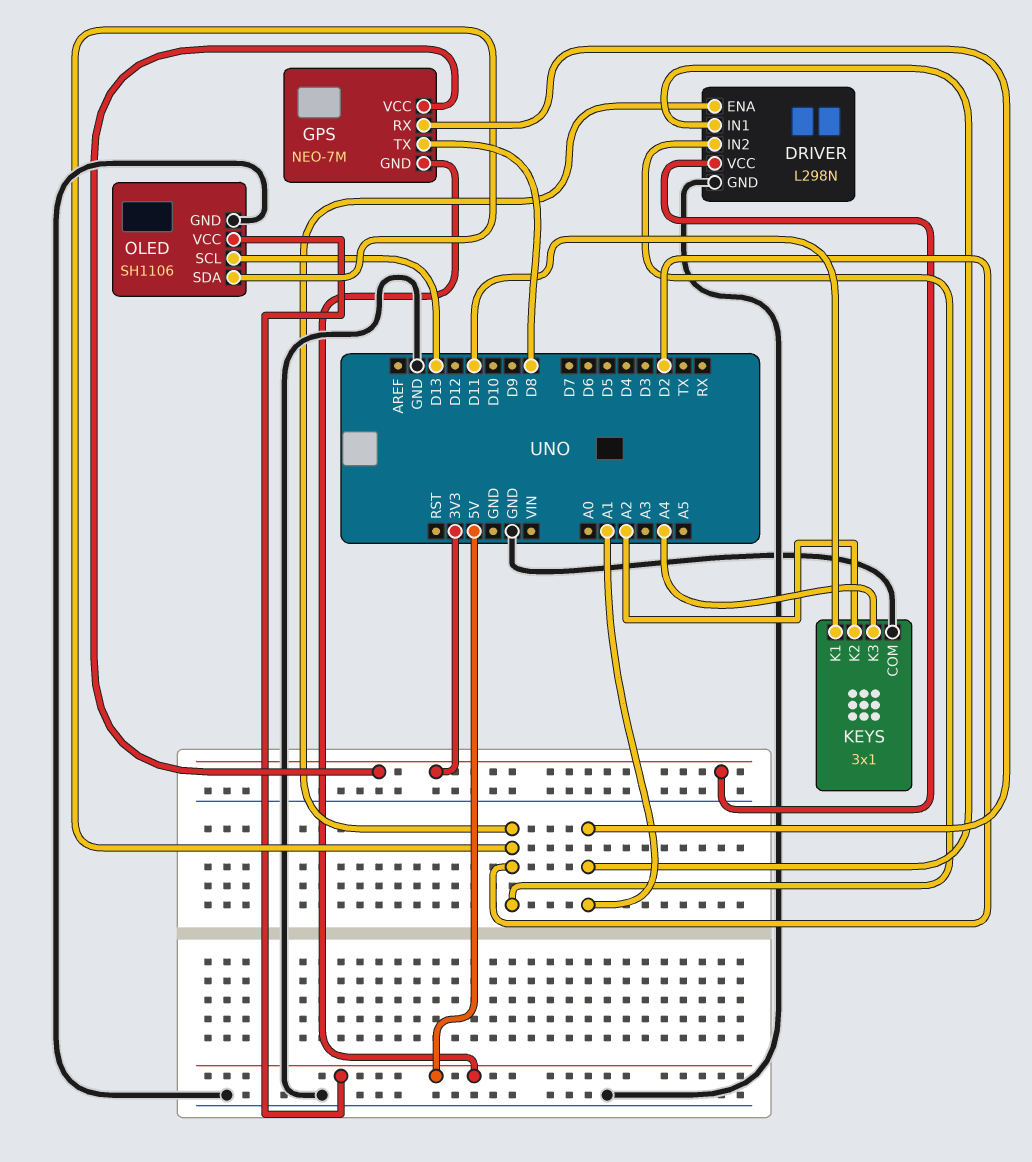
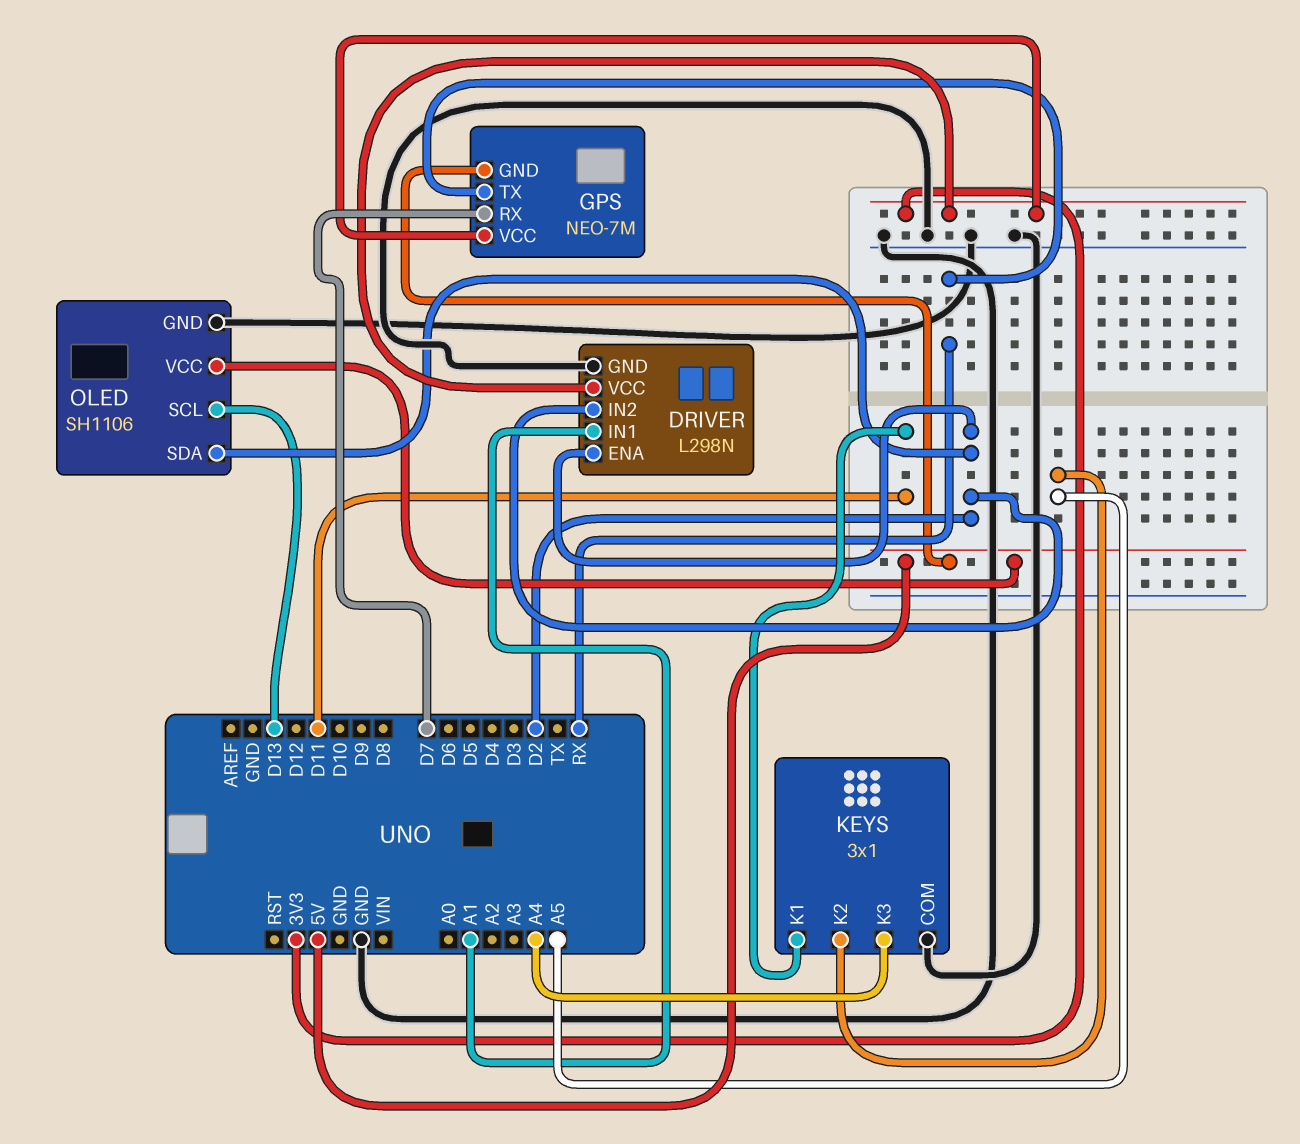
GPS pin RX: A1 -> D7
GPS pin TX: D8 -> RX
KEYS pin K2: A2 -> A5

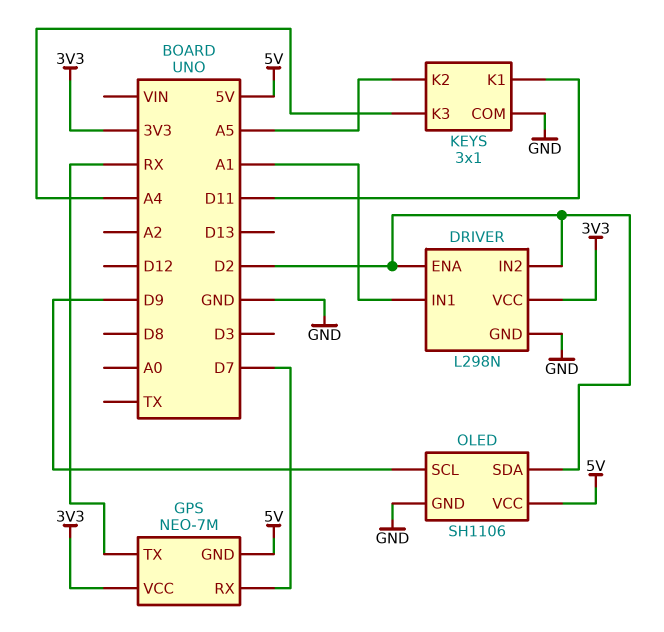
OLED pin SCL: D13 -> D9

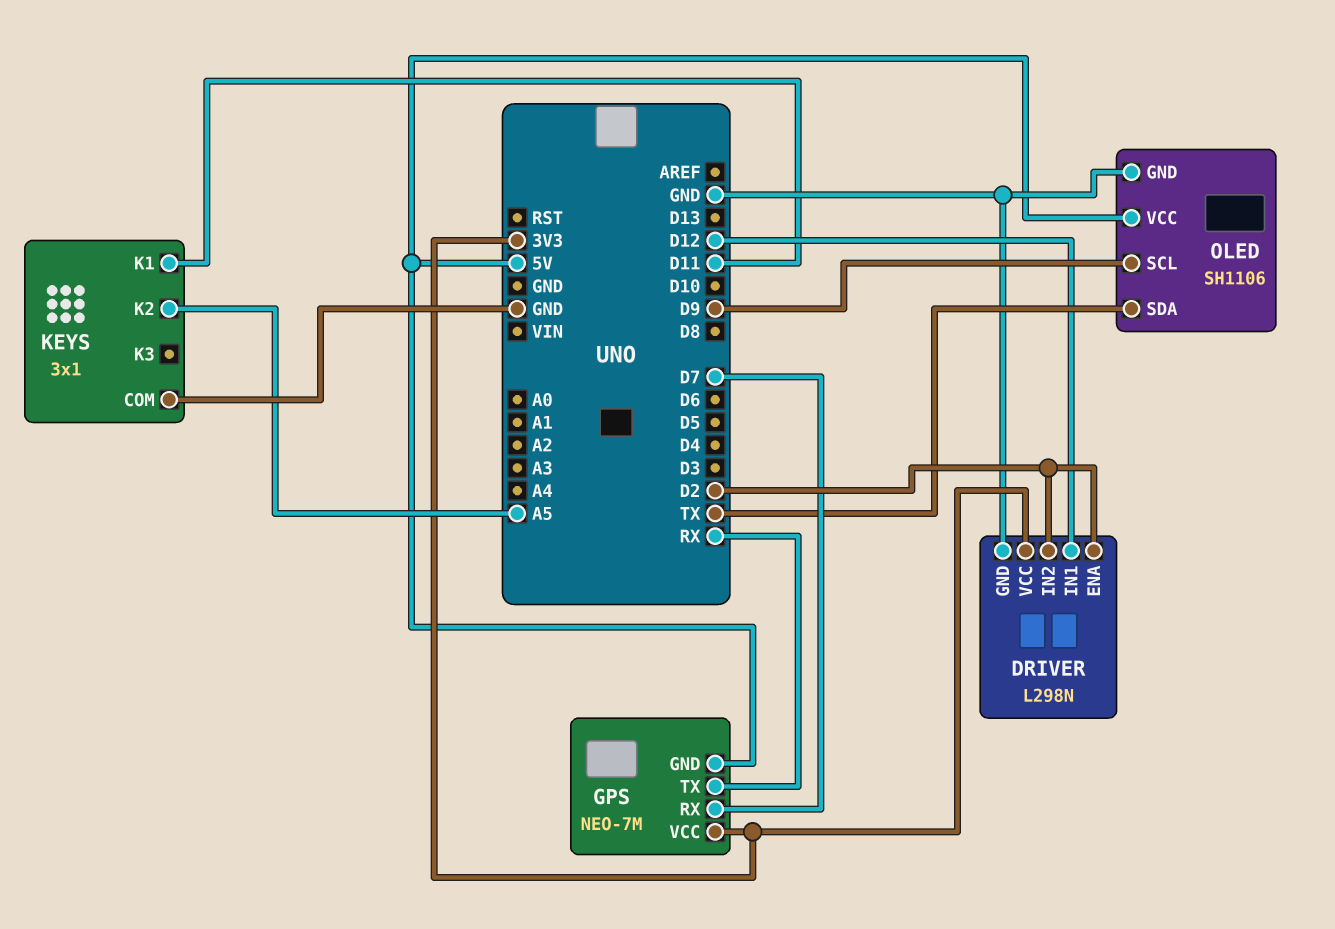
DRIVER pin IN1: A1 -> D12
KEYS pin K3: A4 -> none
OLED pin SDA: D2 -> TX

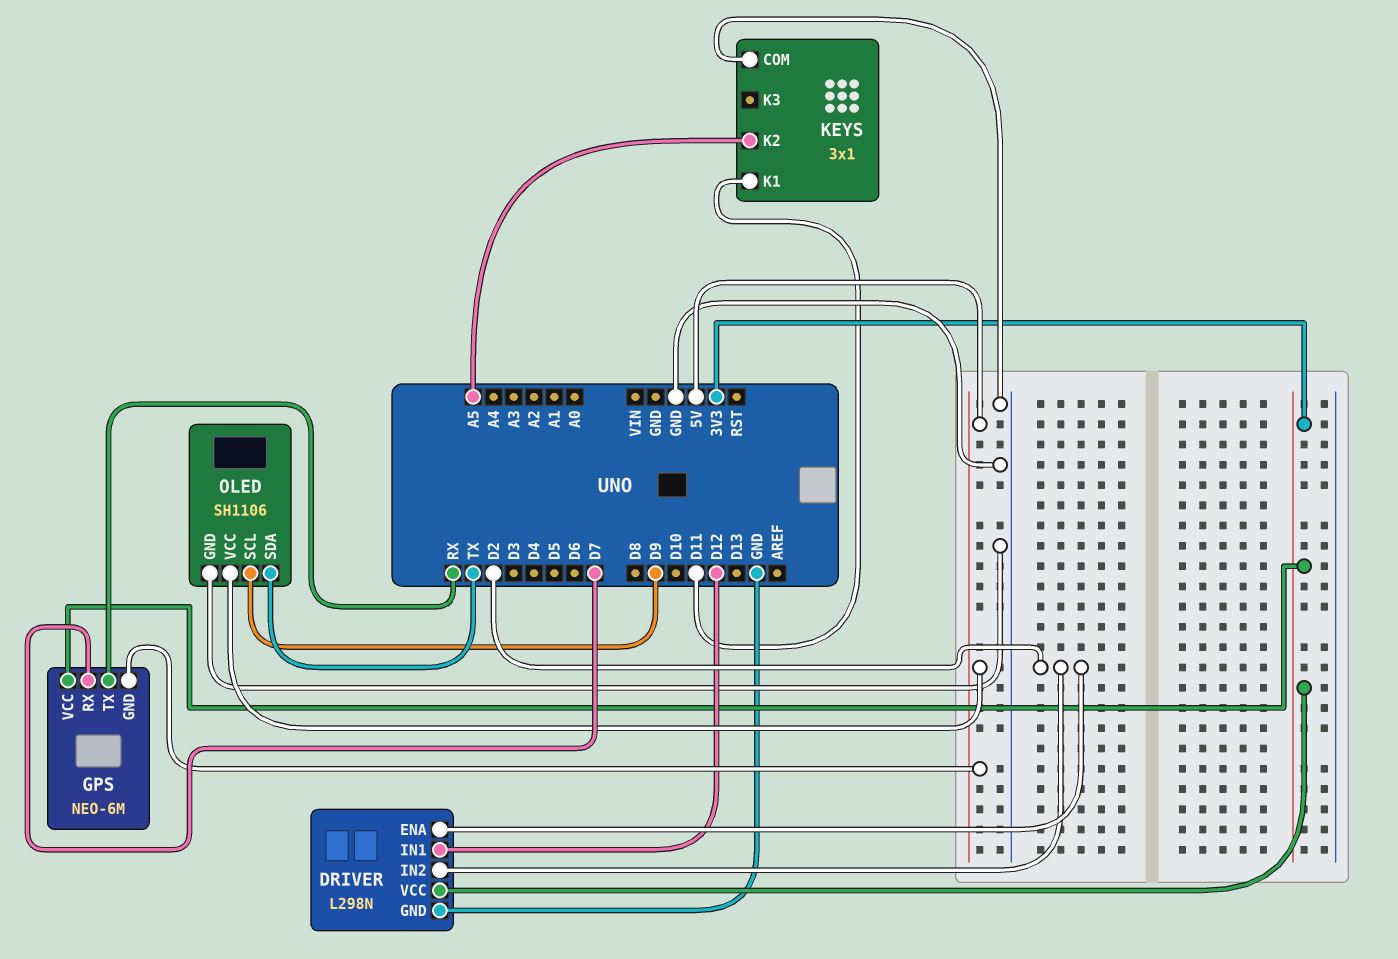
GPS: NEO-7M -> NEO-6M

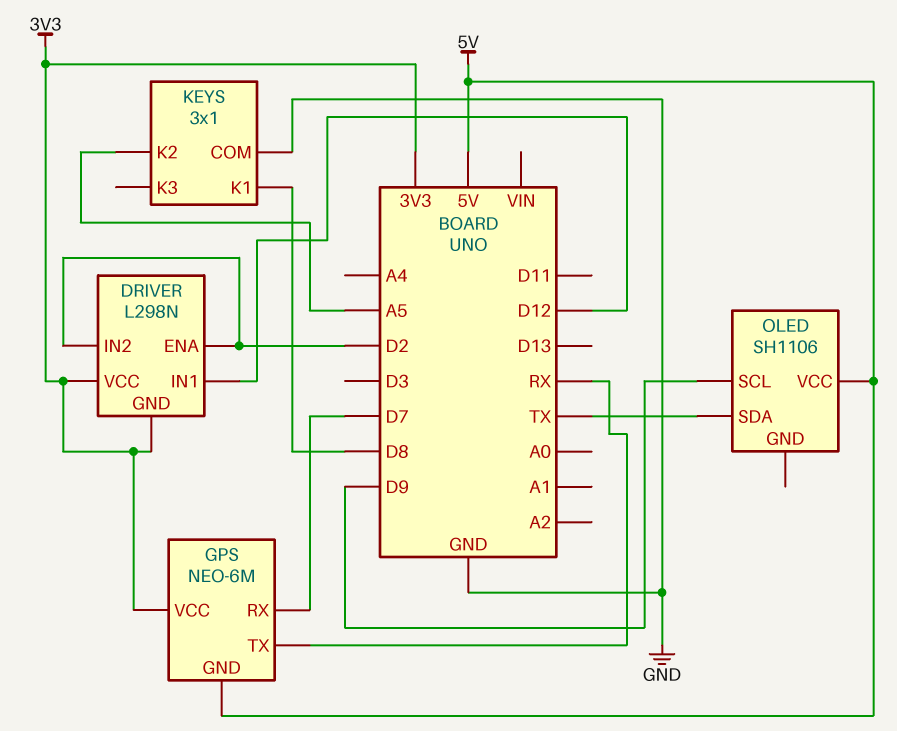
DRIVER pin GND: GND -> 3V3
KEYS pin K1: D11 -> D8
OLED pin GND: GND -> none

